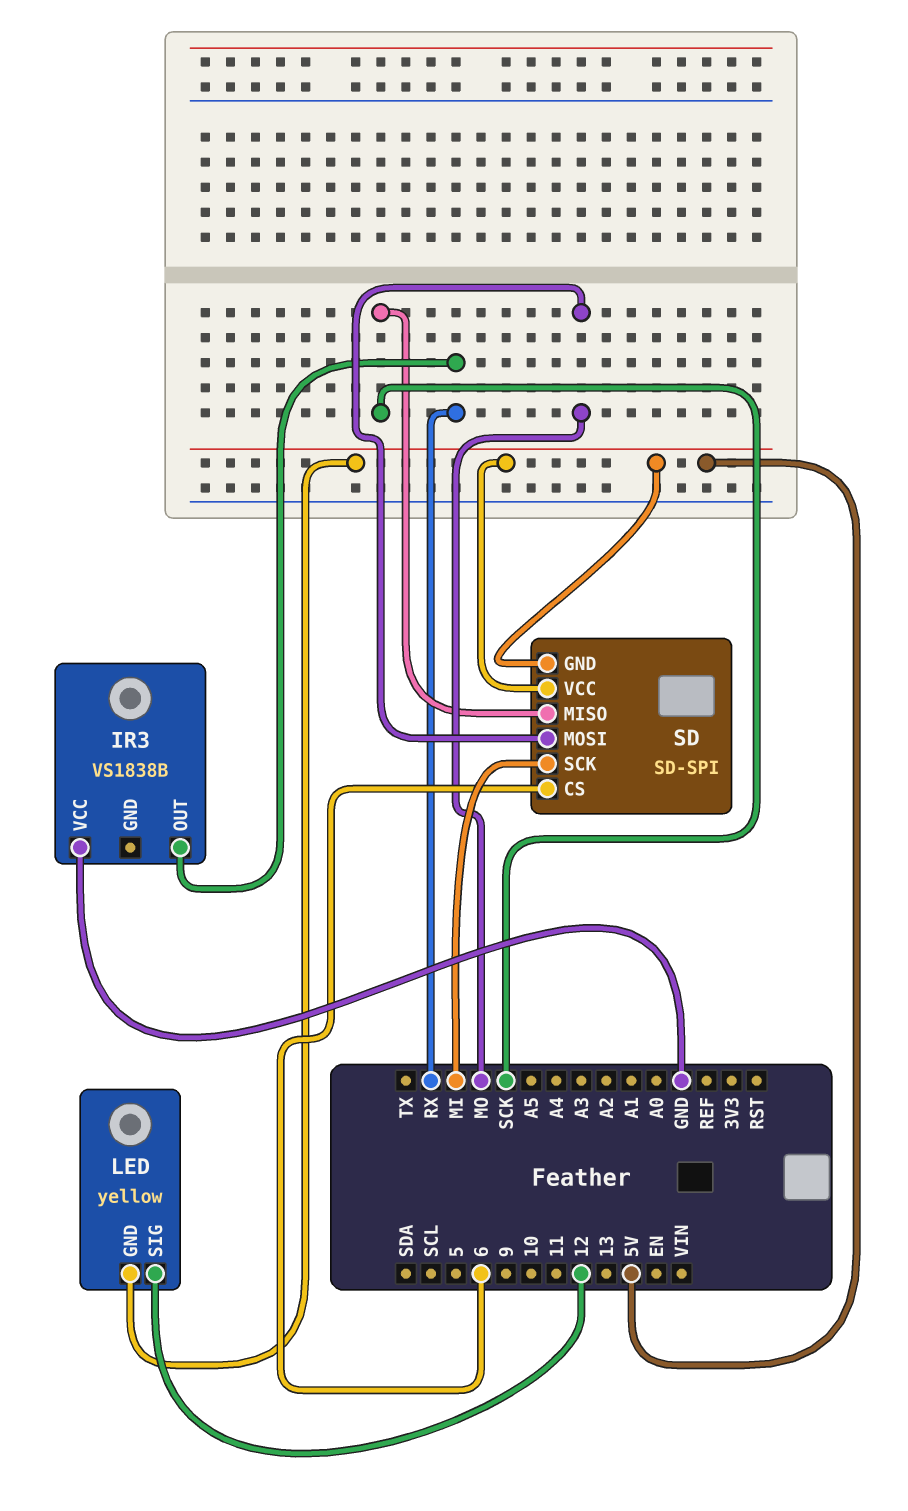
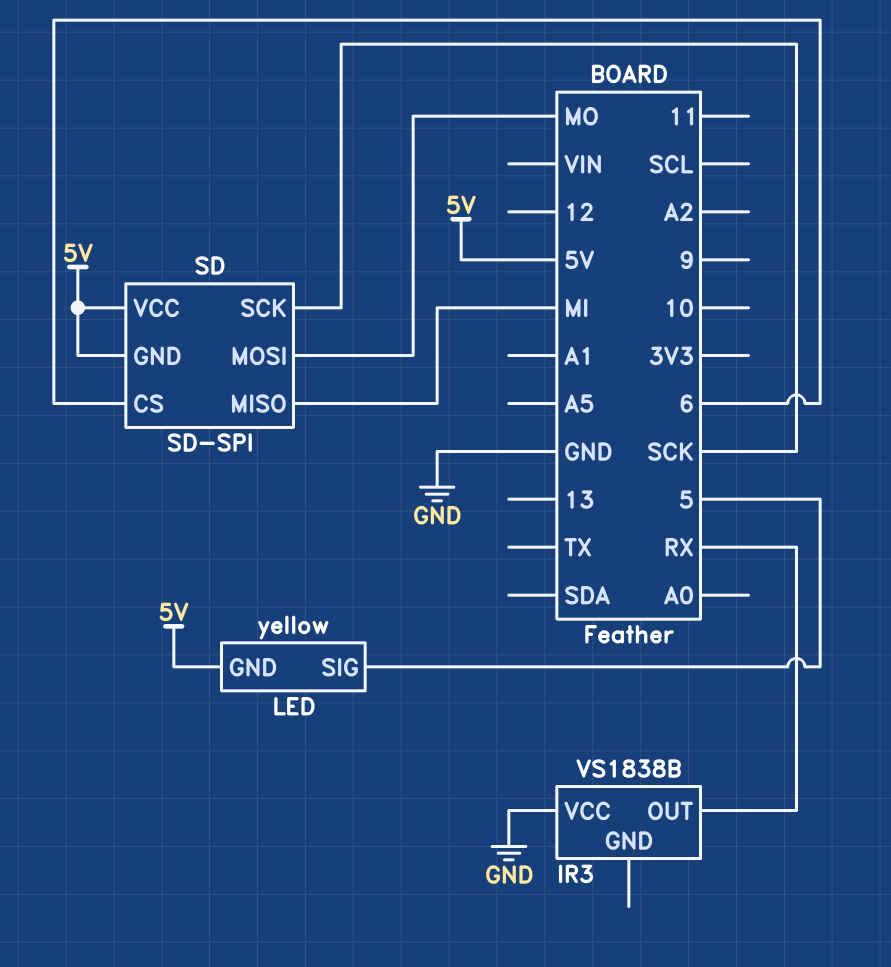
LED pin SIG: 12 -> 5
SD pin MISO: SCK -> MI
SD pin SCK: MI -> SCK

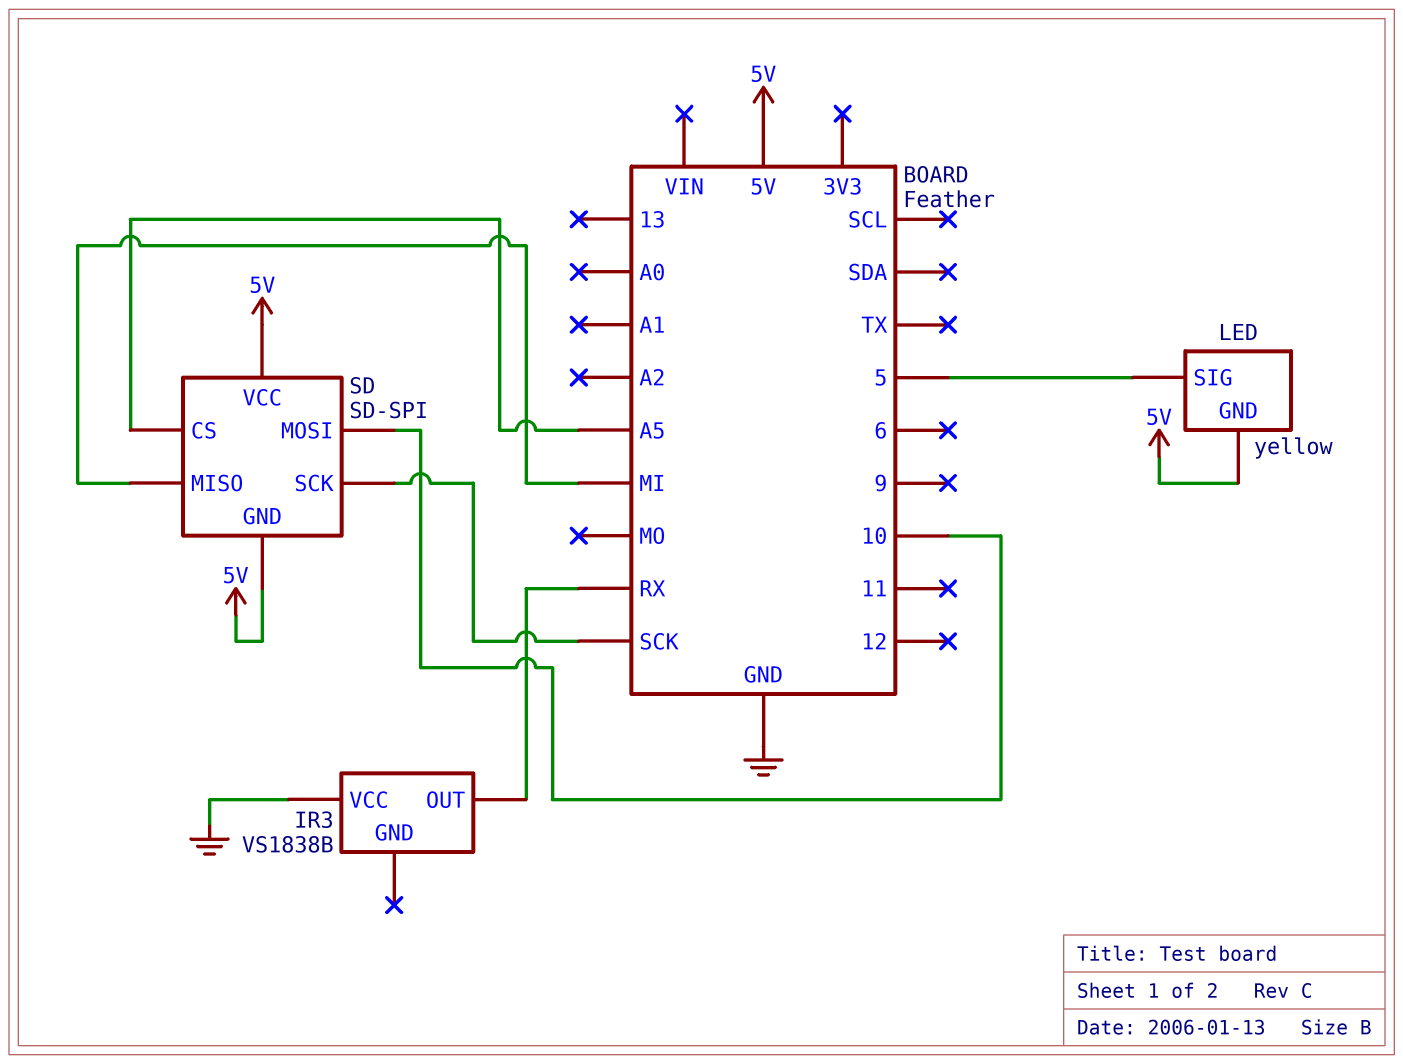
SD pin CS: 6 -> A5
SD pin MOSI: MO -> 10

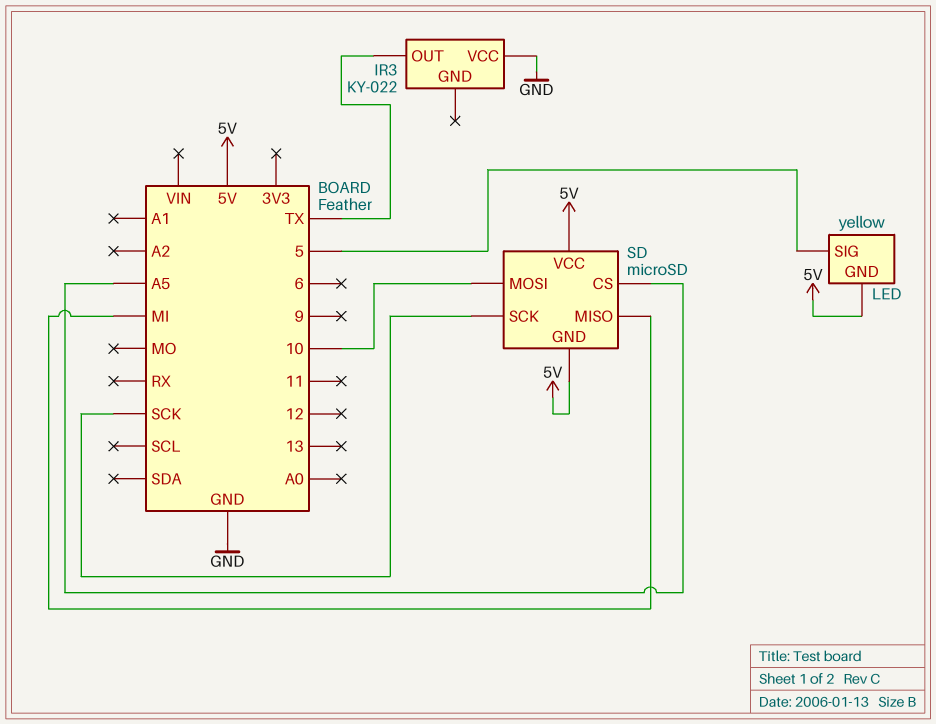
IR3: VS1838B -> KY-022
IR3 pin OUT: RX -> TX
SD: SD-SPI -> microSD

